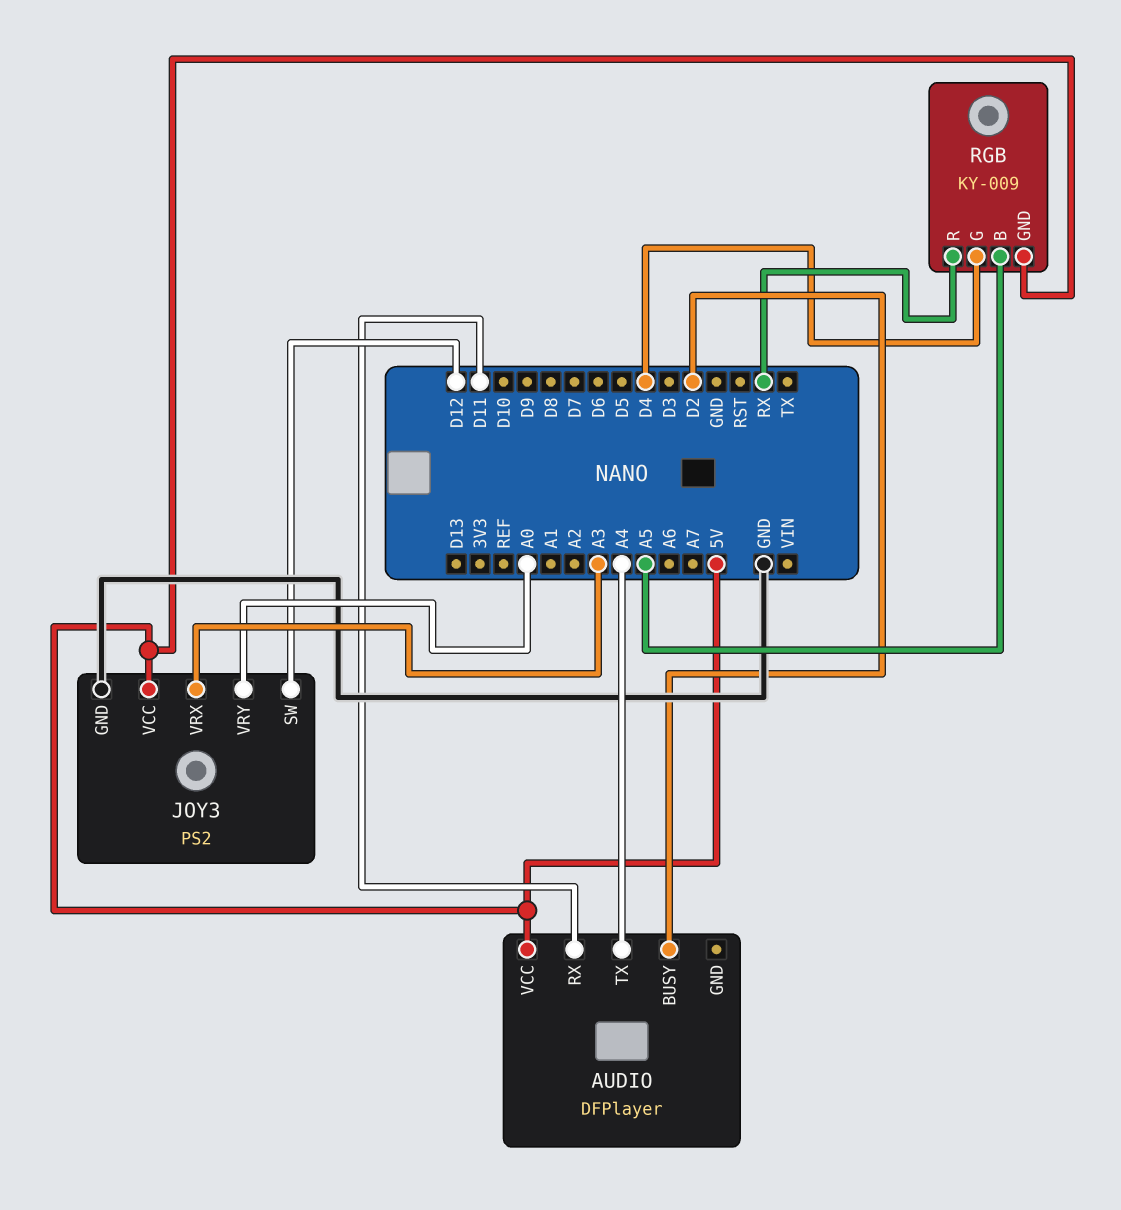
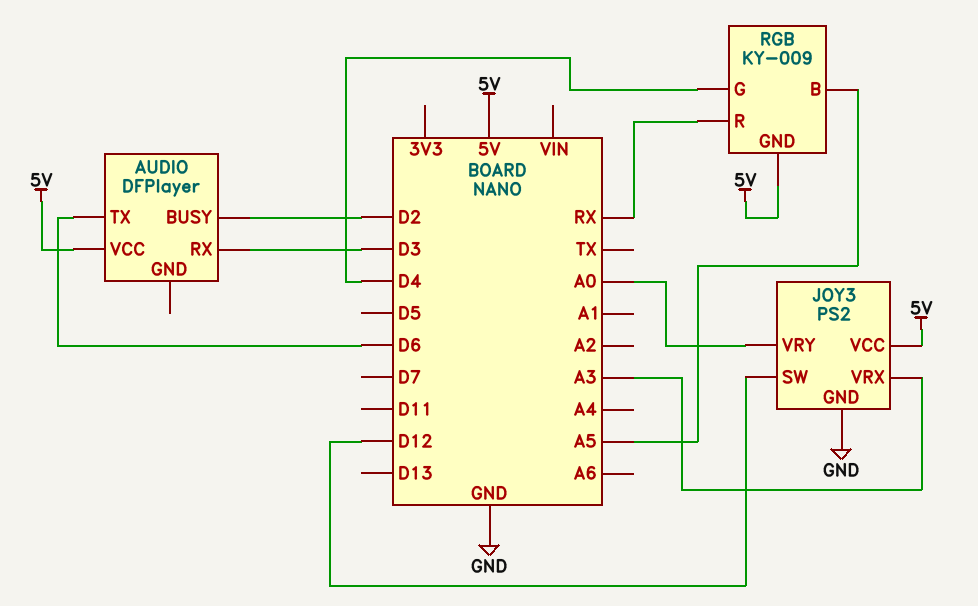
AUDIO pin RX: D11 -> D3
AUDIO pin TX: A4 -> D6

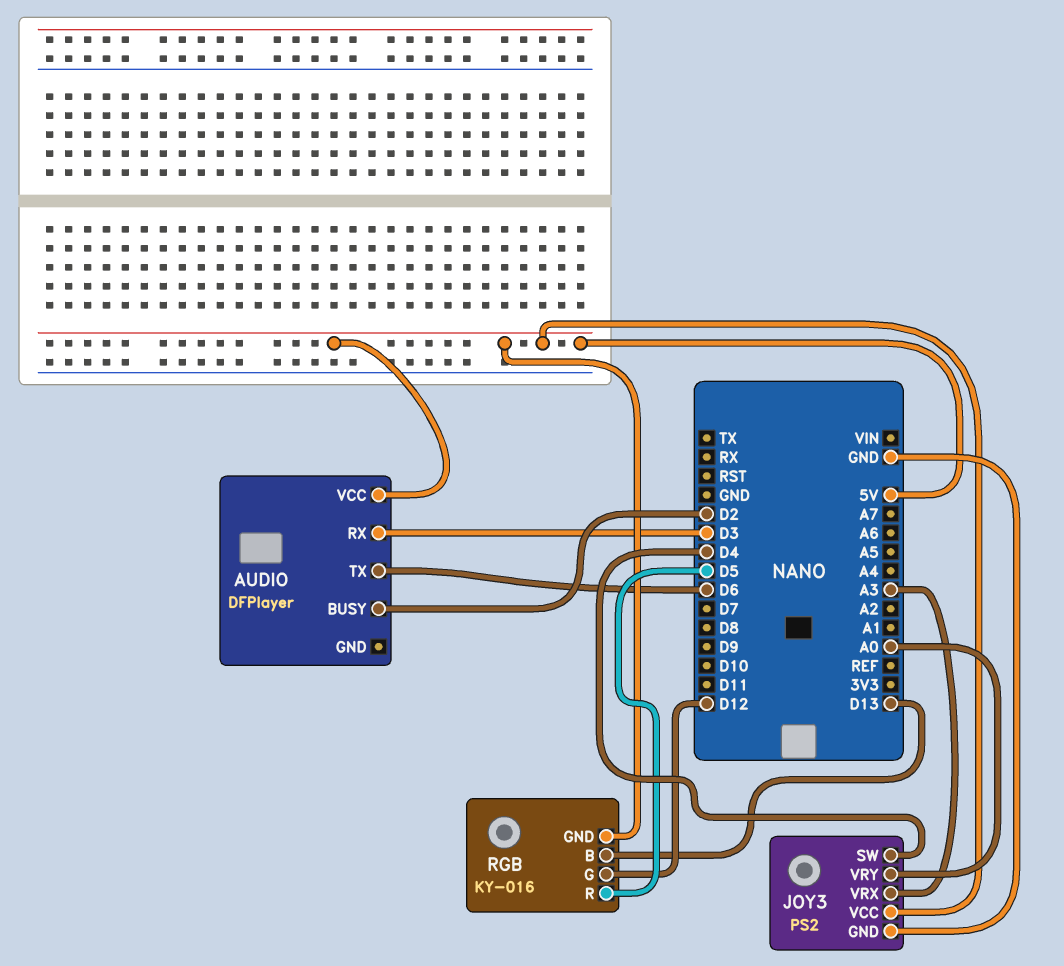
JOY3 pin SW: D12 -> D4
RGB: KY-009 -> KY-016
RGB pin B: A5 -> D13
RGB pin G: D4 -> D12
RGB pin R: RX -> D5

